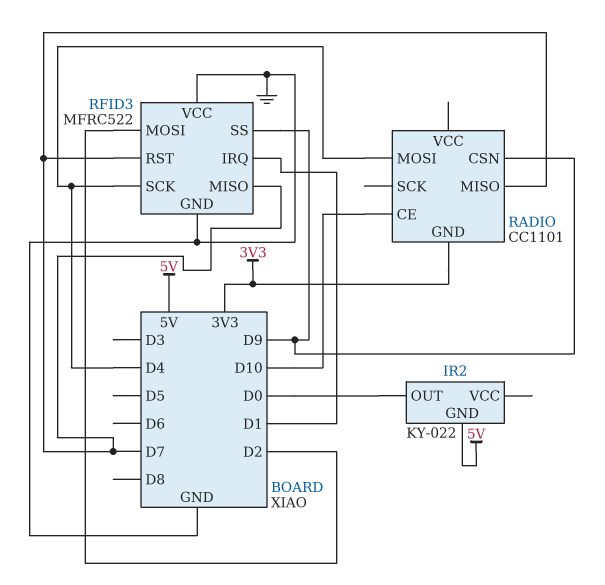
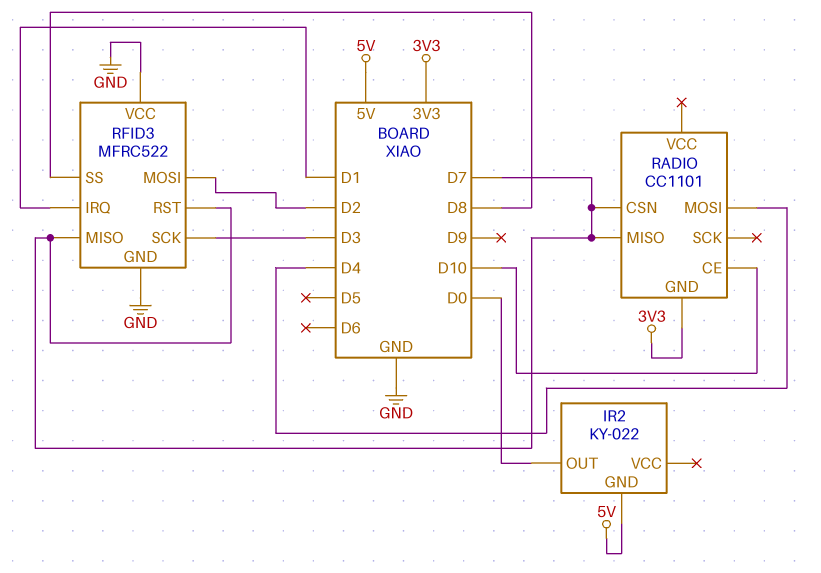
RADIO pin CSN: D9 -> D7
RFID3 pin SCK: D4 -> D3
RFID3 pin SS: D9 -> D8

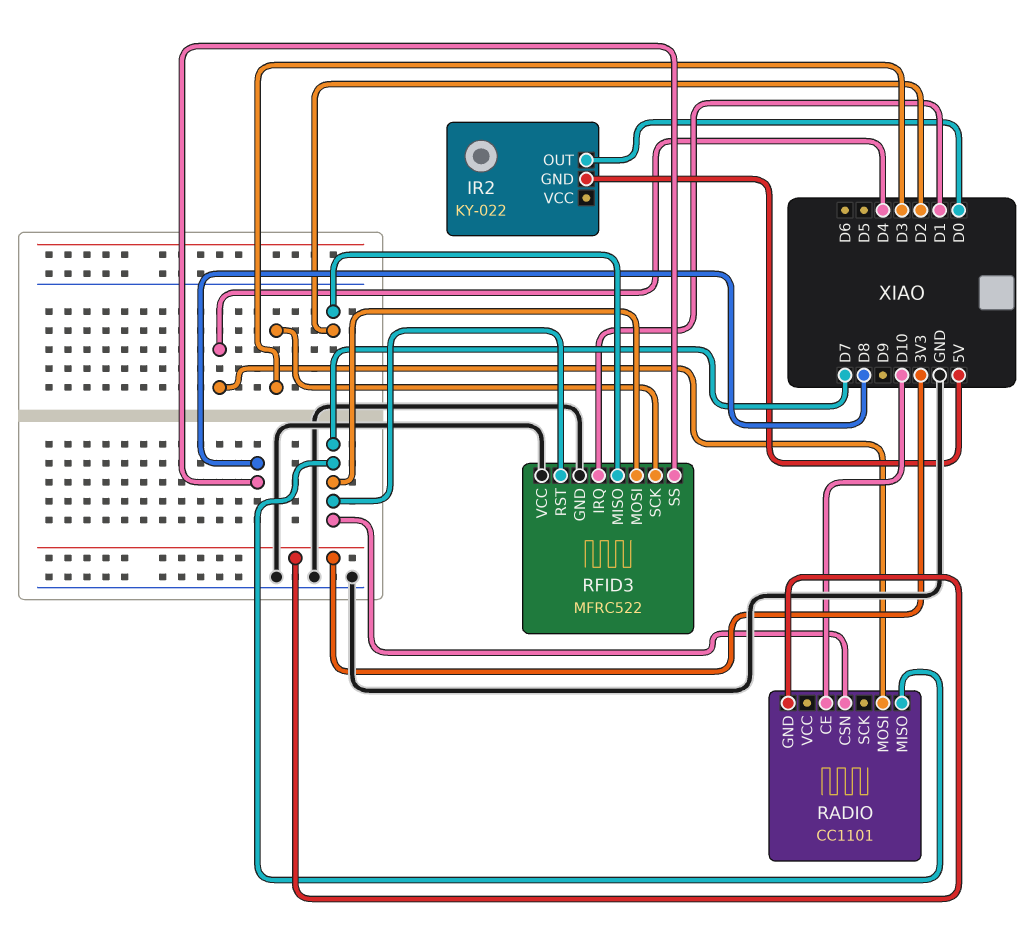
RFID3 pin MISO: D7 -> D2
RFID3 pin MOSI: D2 -> D7

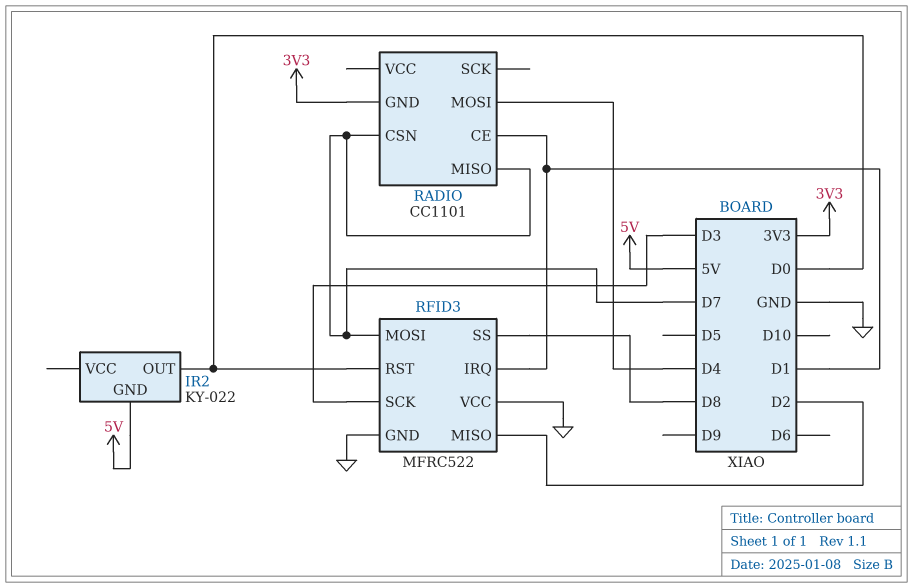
RADIO pin CE: D10 -> D1
RFID3 pin RST: D7 -> D0

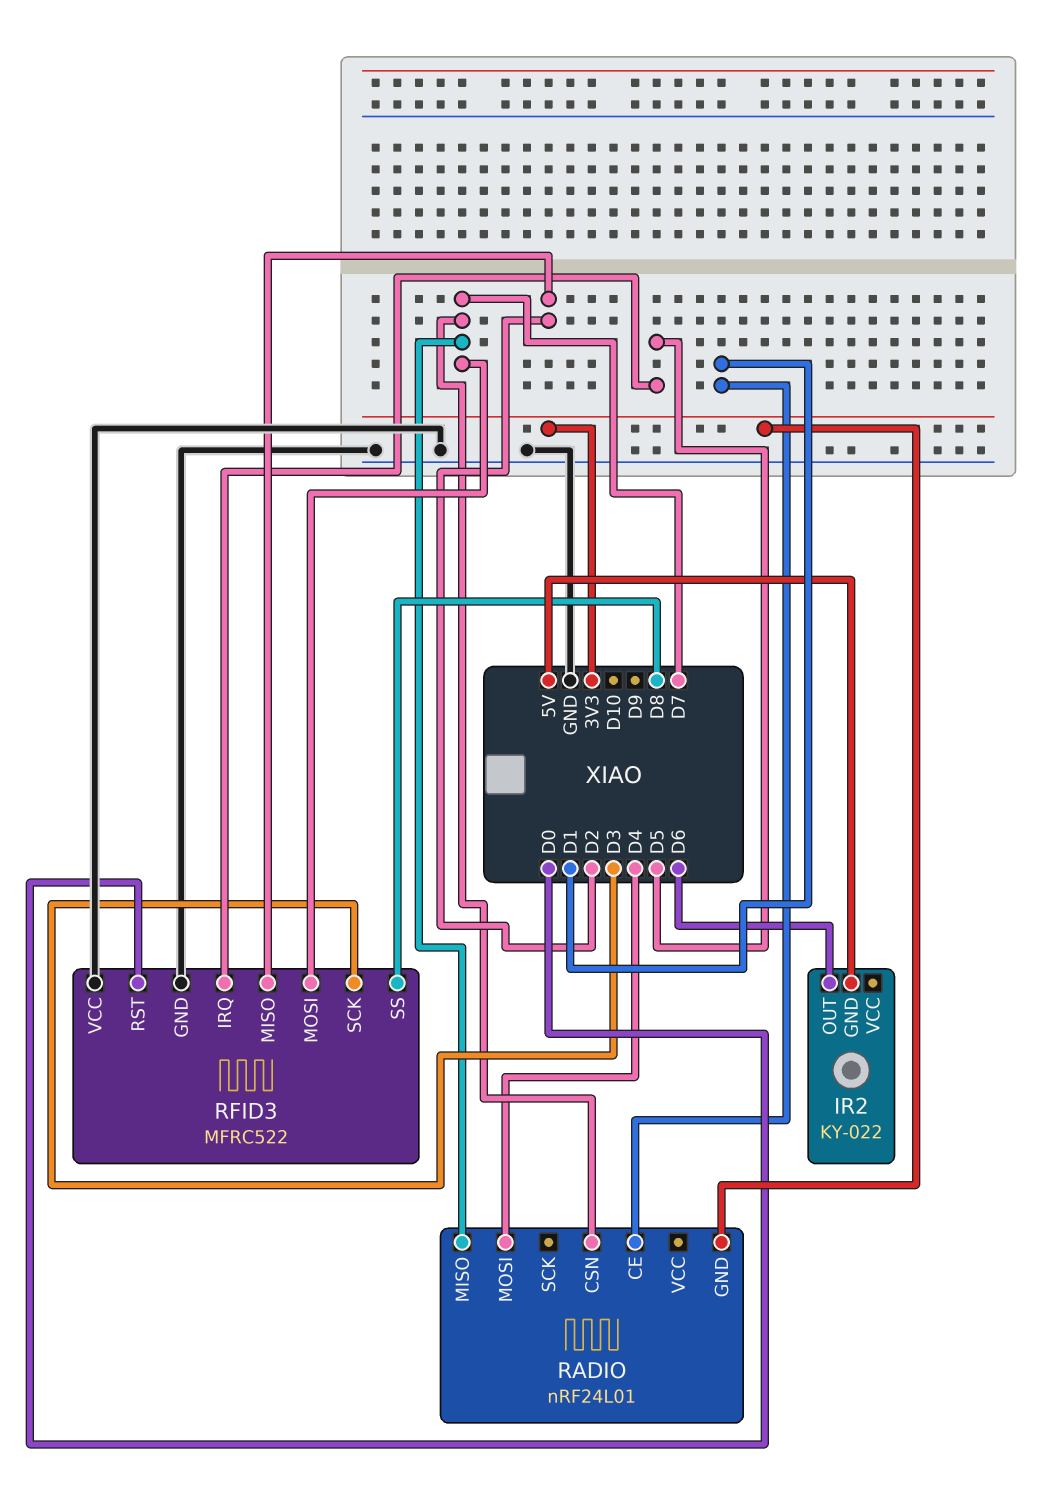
IR2 pin OUT: D0 -> D6
RADIO: CC1101 -> nRF24L01
RFID3 pin IRQ: D1 -> D5

